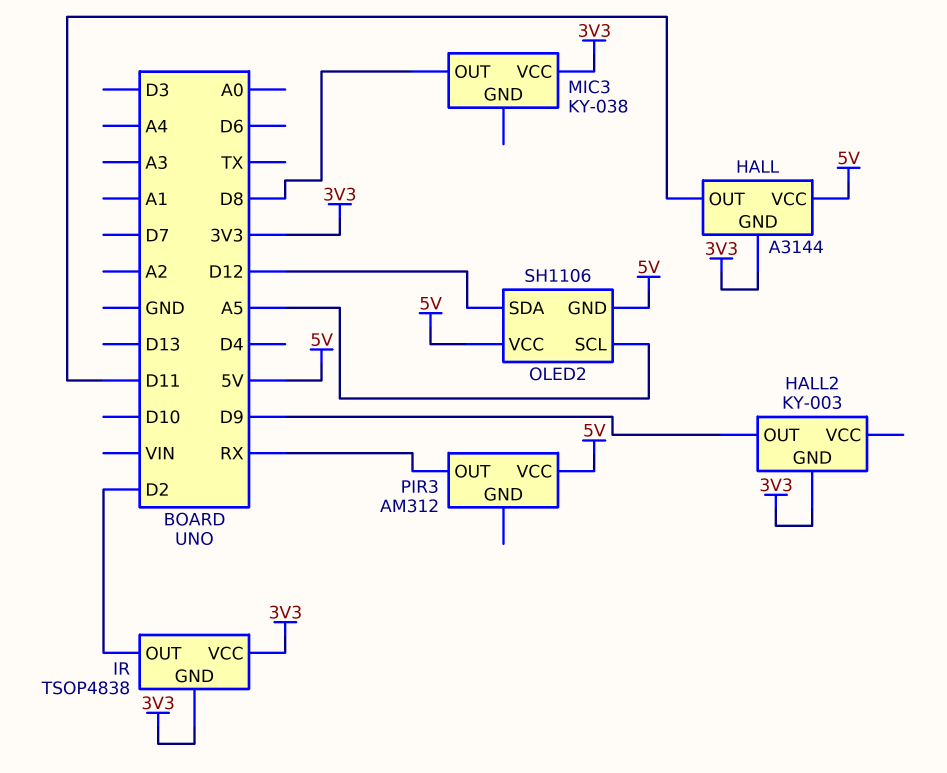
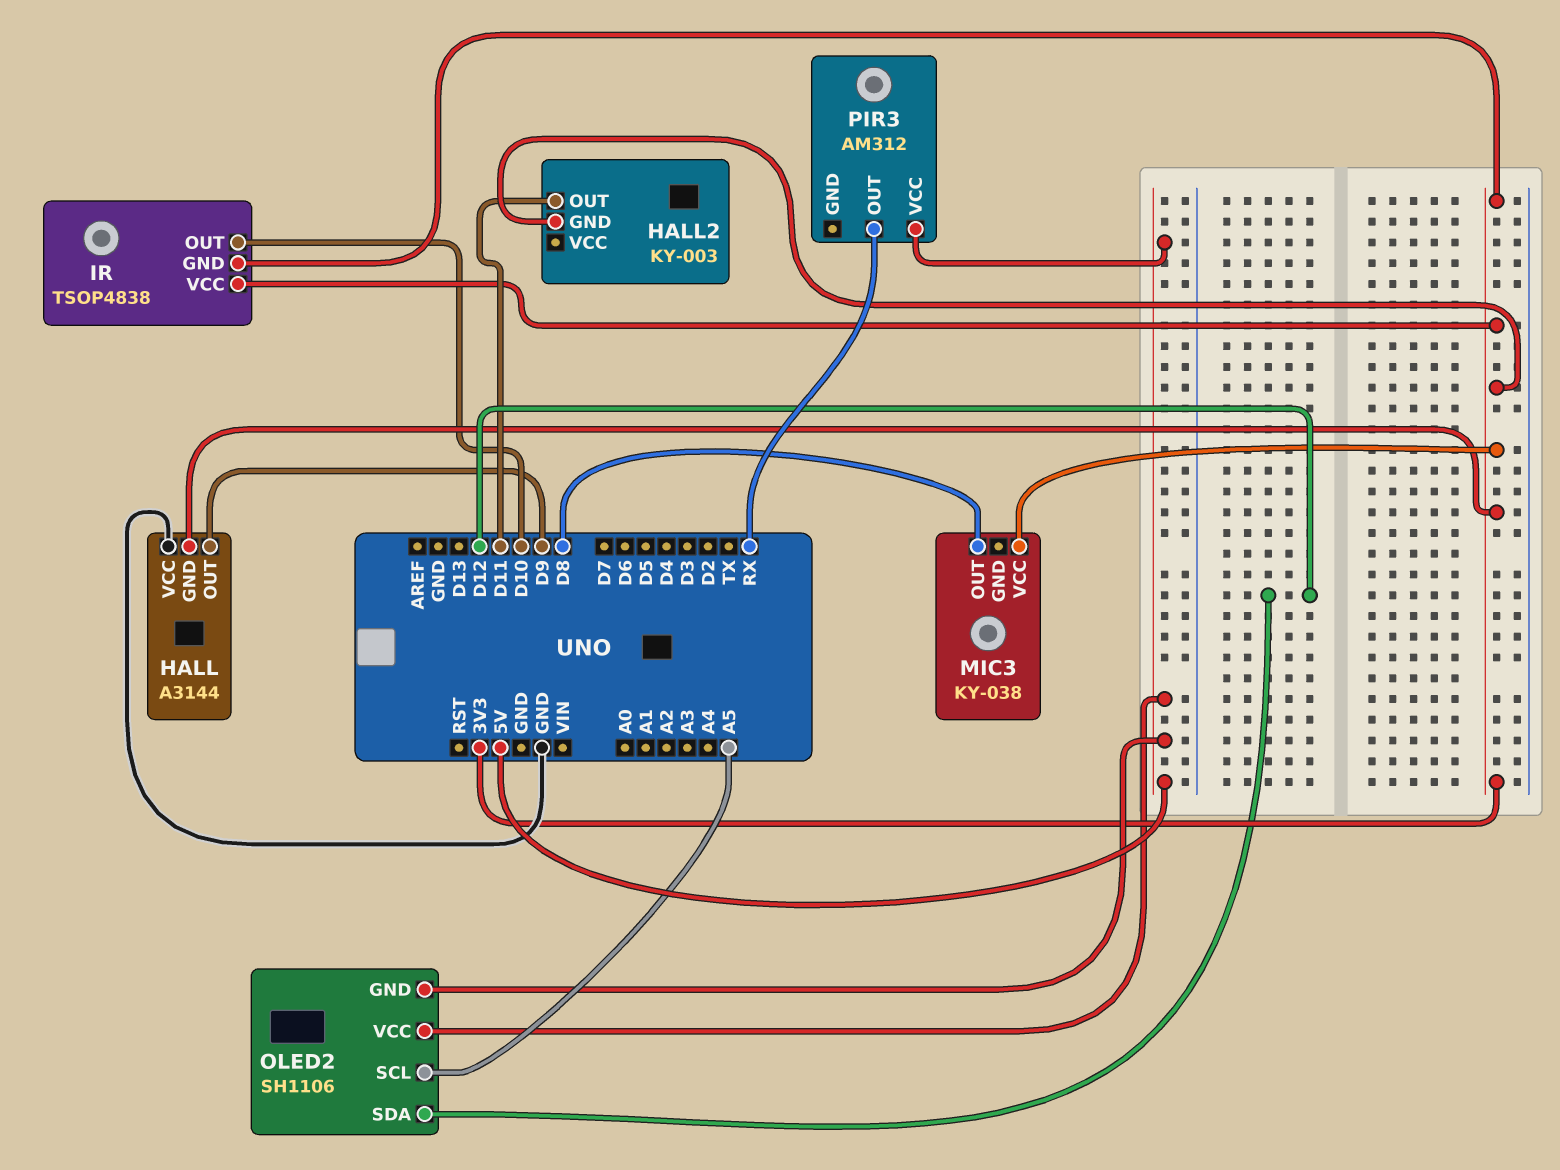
HALL pin OUT: D11 -> D9
HALL pin VCC: 5V -> GND
HALL2 pin OUT: D9 -> D11
IR pin OUT: D2 -> D10

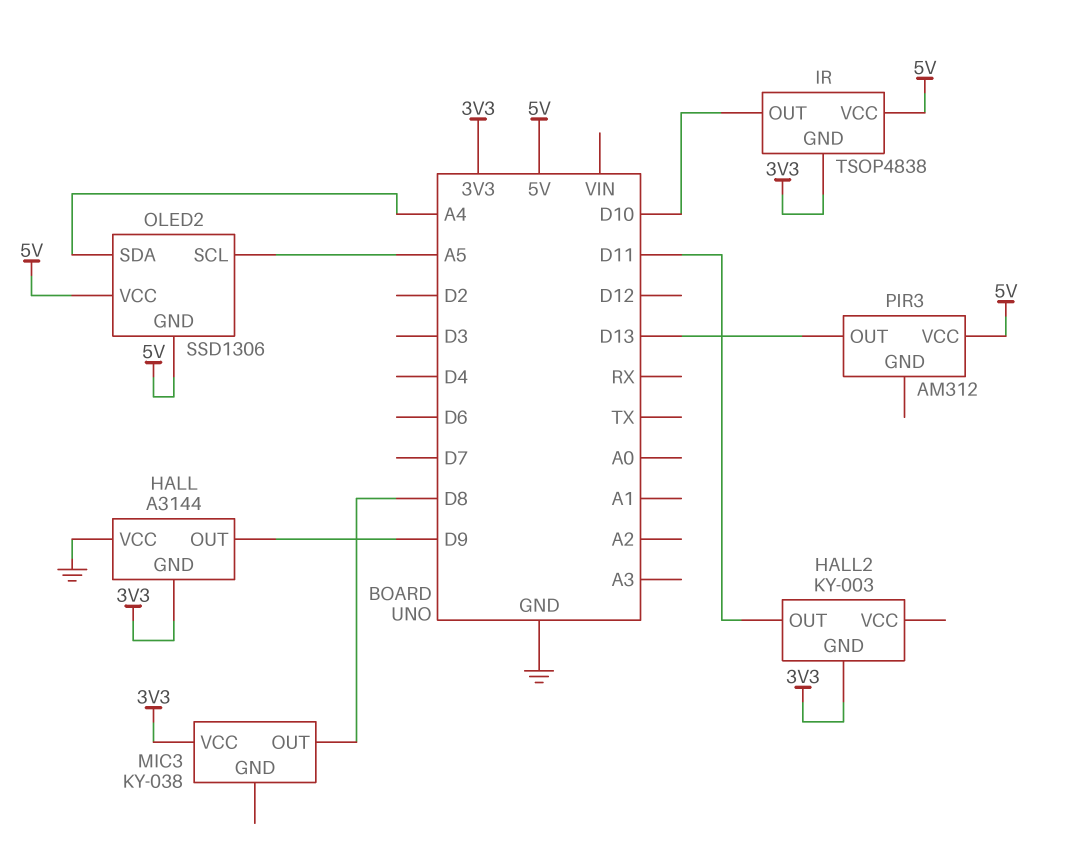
IR pin VCC: 3V3 -> 5V
OLED2: SH1106 -> SSD1306
OLED2 pin SDA: D12 -> A4
PIR3 pin OUT: RX -> D13

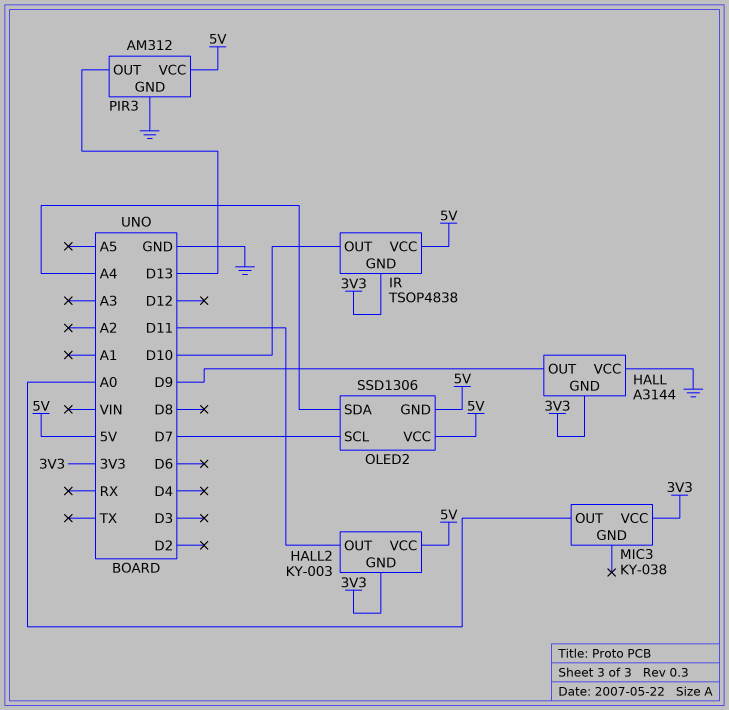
HALL2 pin VCC: none -> 5V
MIC3 pin OUT: D8 -> A0
OLED2 pin SCL: A5 -> D7
PIR3 pin GND: none -> GND

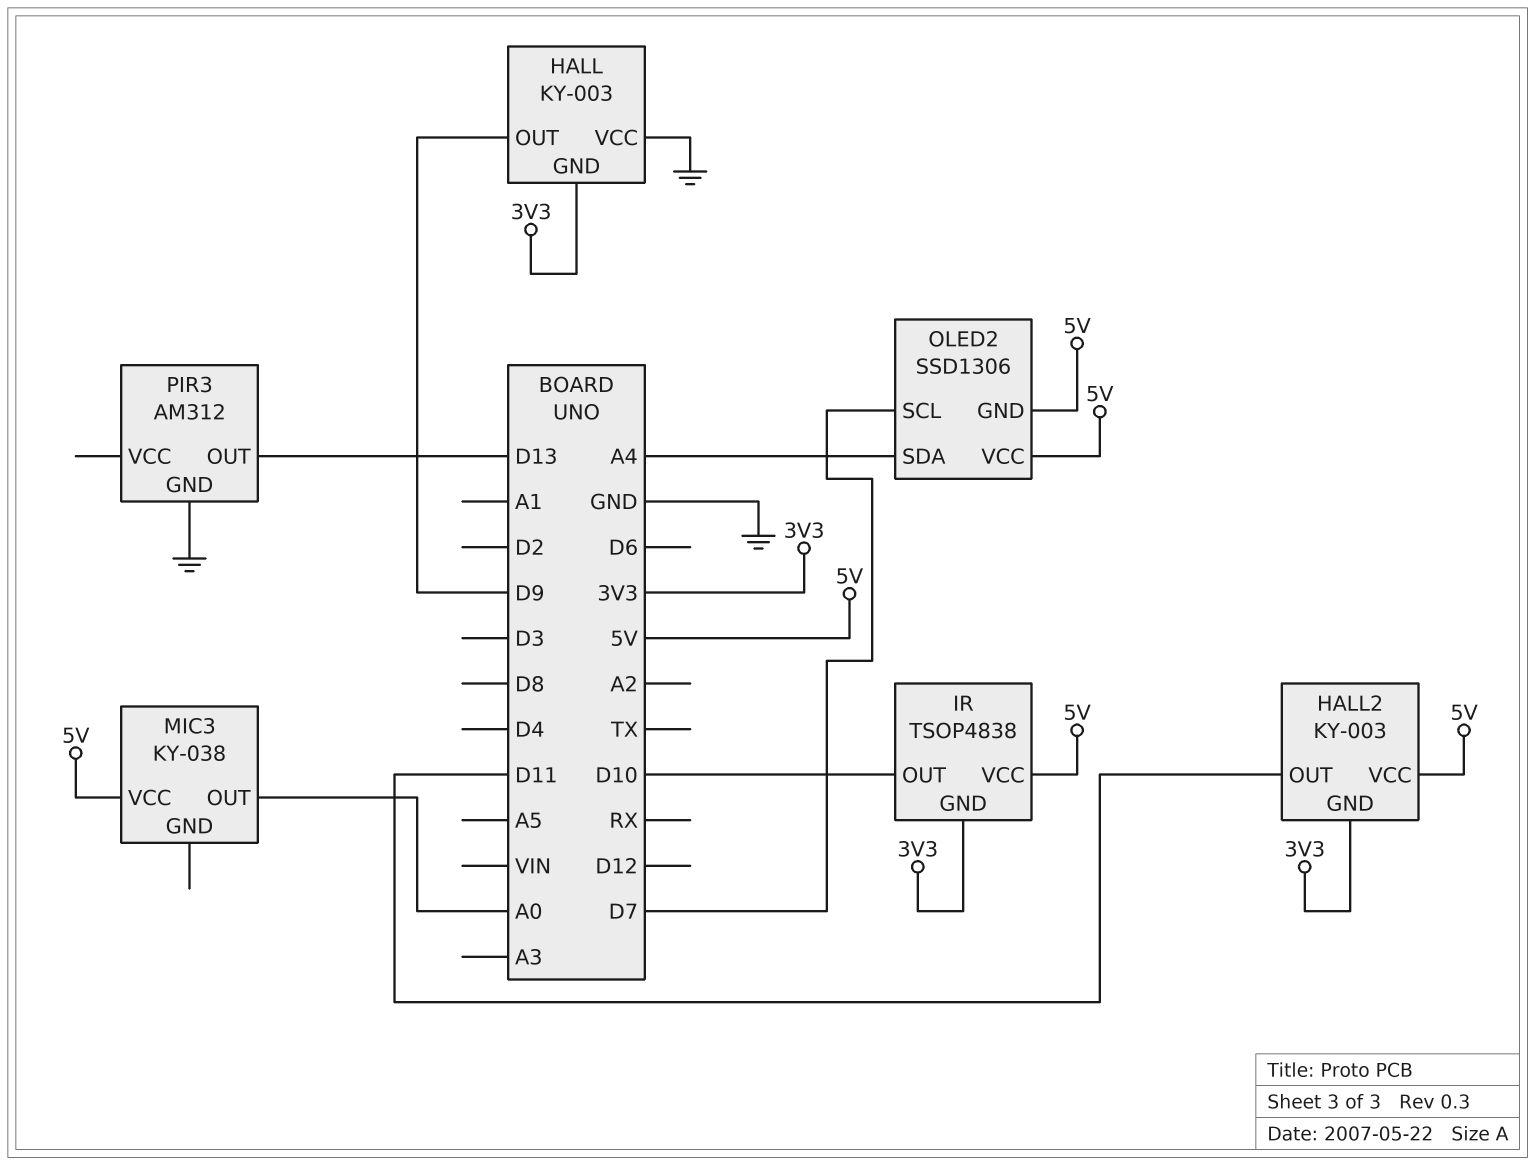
HALL: A3144 -> KY-003
MIC3 pin VCC: 3V3 -> 5V
PIR3 pin VCC: 5V -> none

